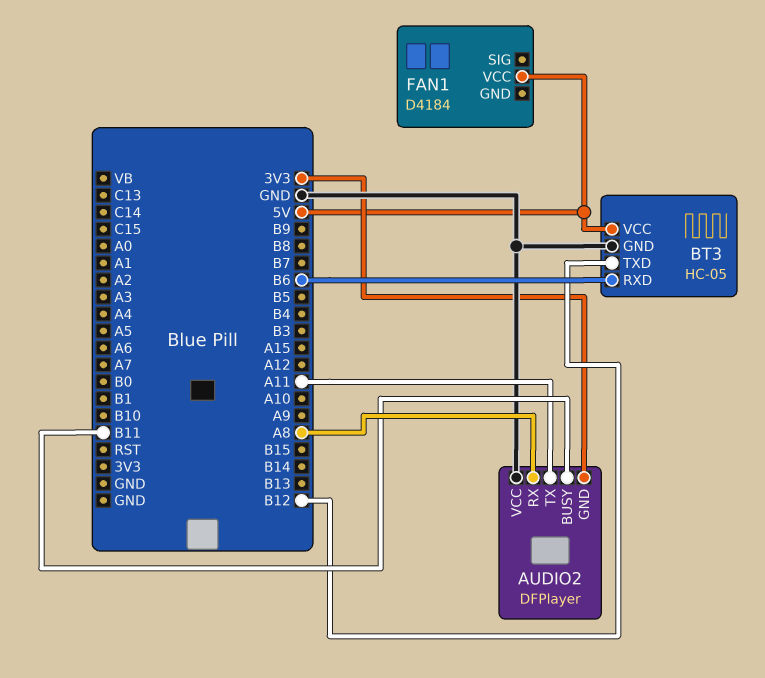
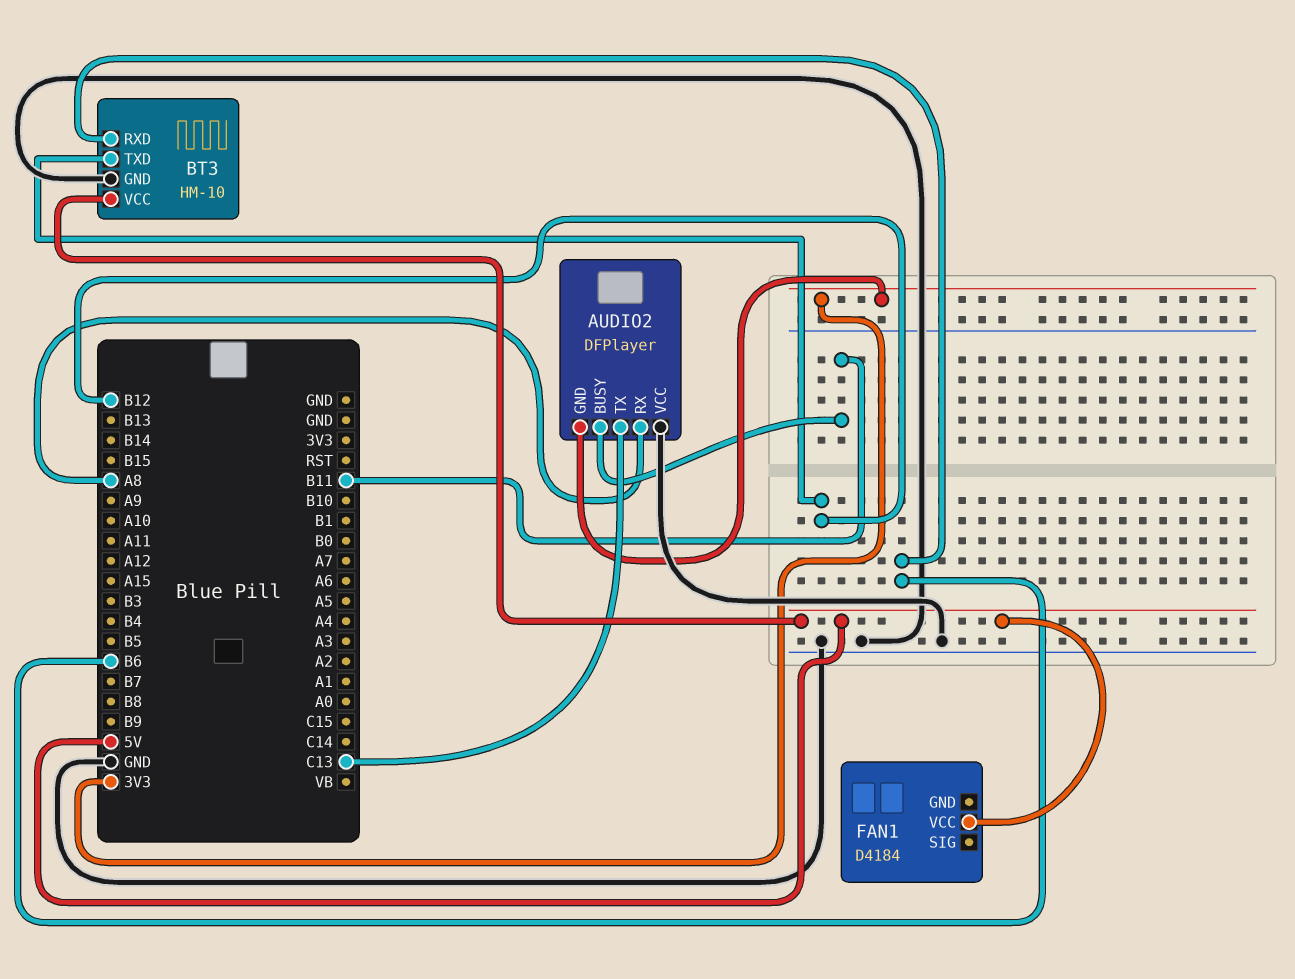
AUDIO2 pin TX: A11 -> C13
BT3: HC-05 -> HM-10

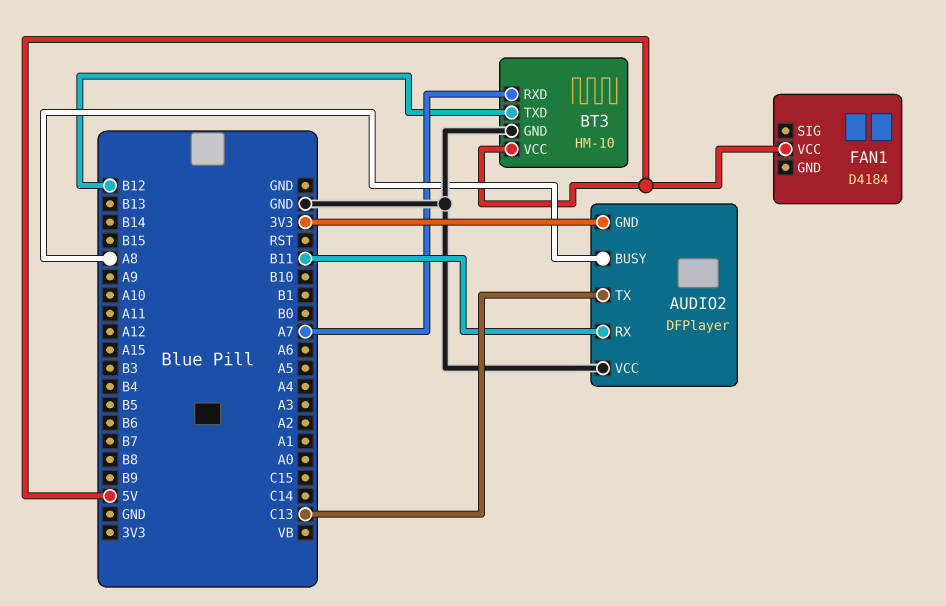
AUDIO2 pin BUSY: B11 -> A8
AUDIO2 pin RX: A8 -> B11
BT3 pin RXD: B6 -> A7

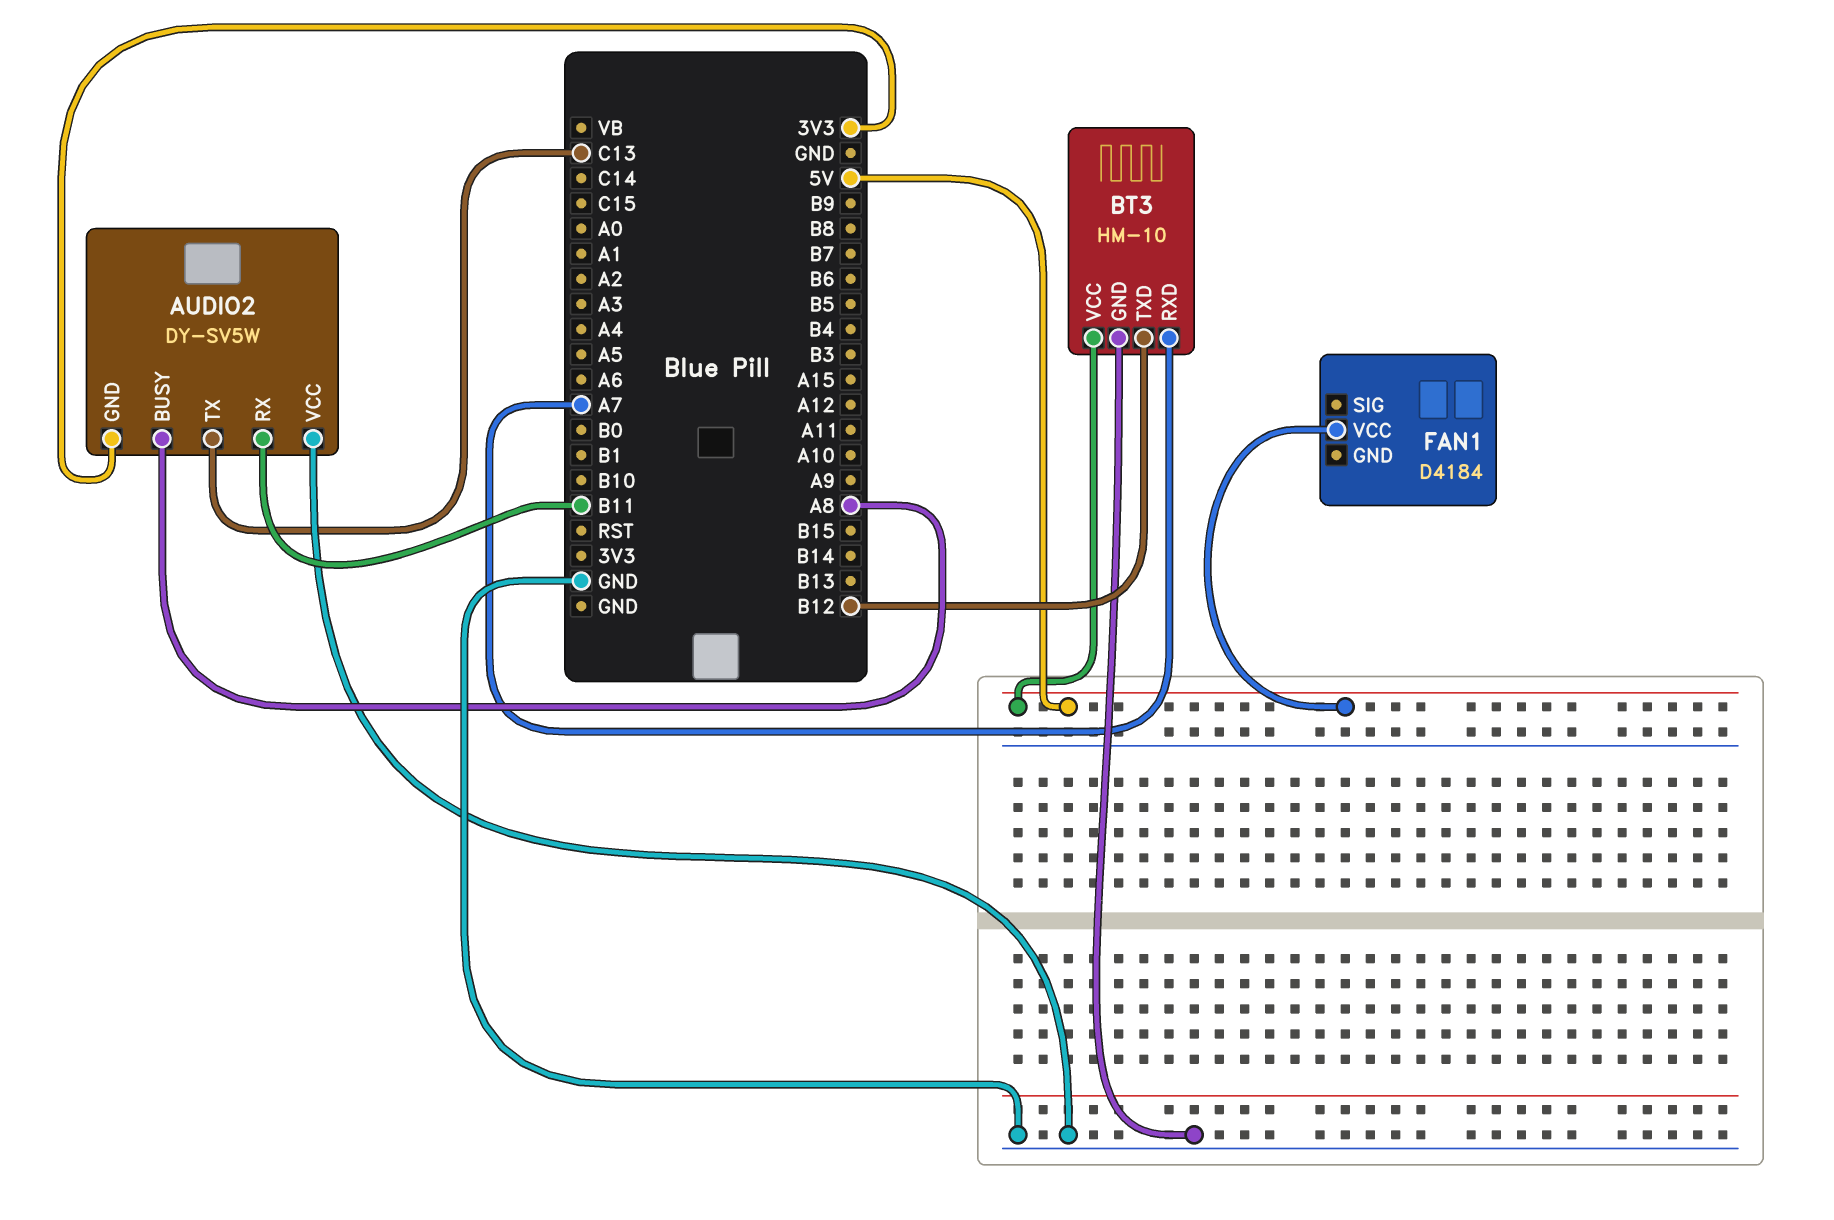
AUDIO2: DFPlayer -> DY-SV5W

